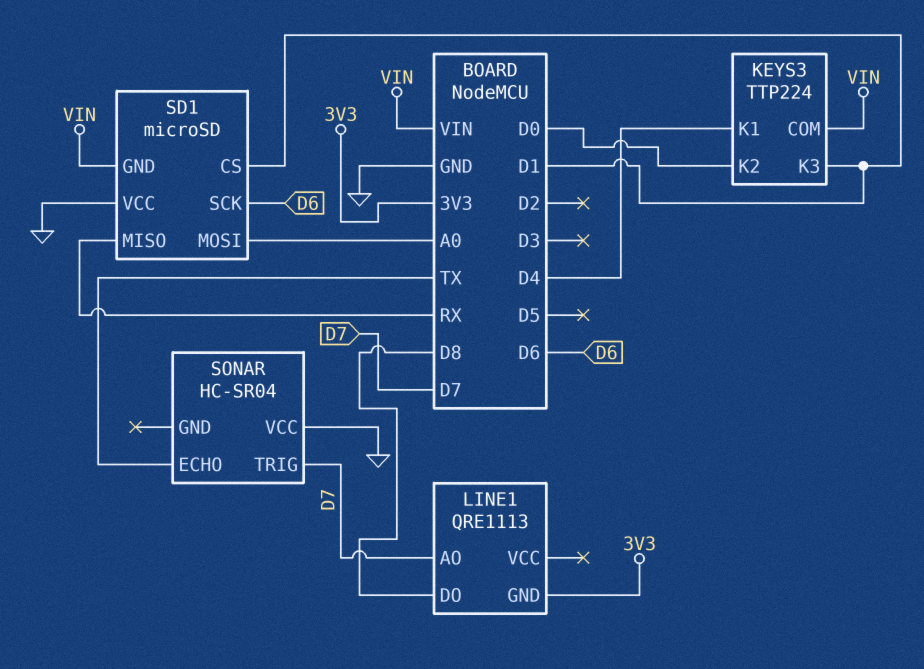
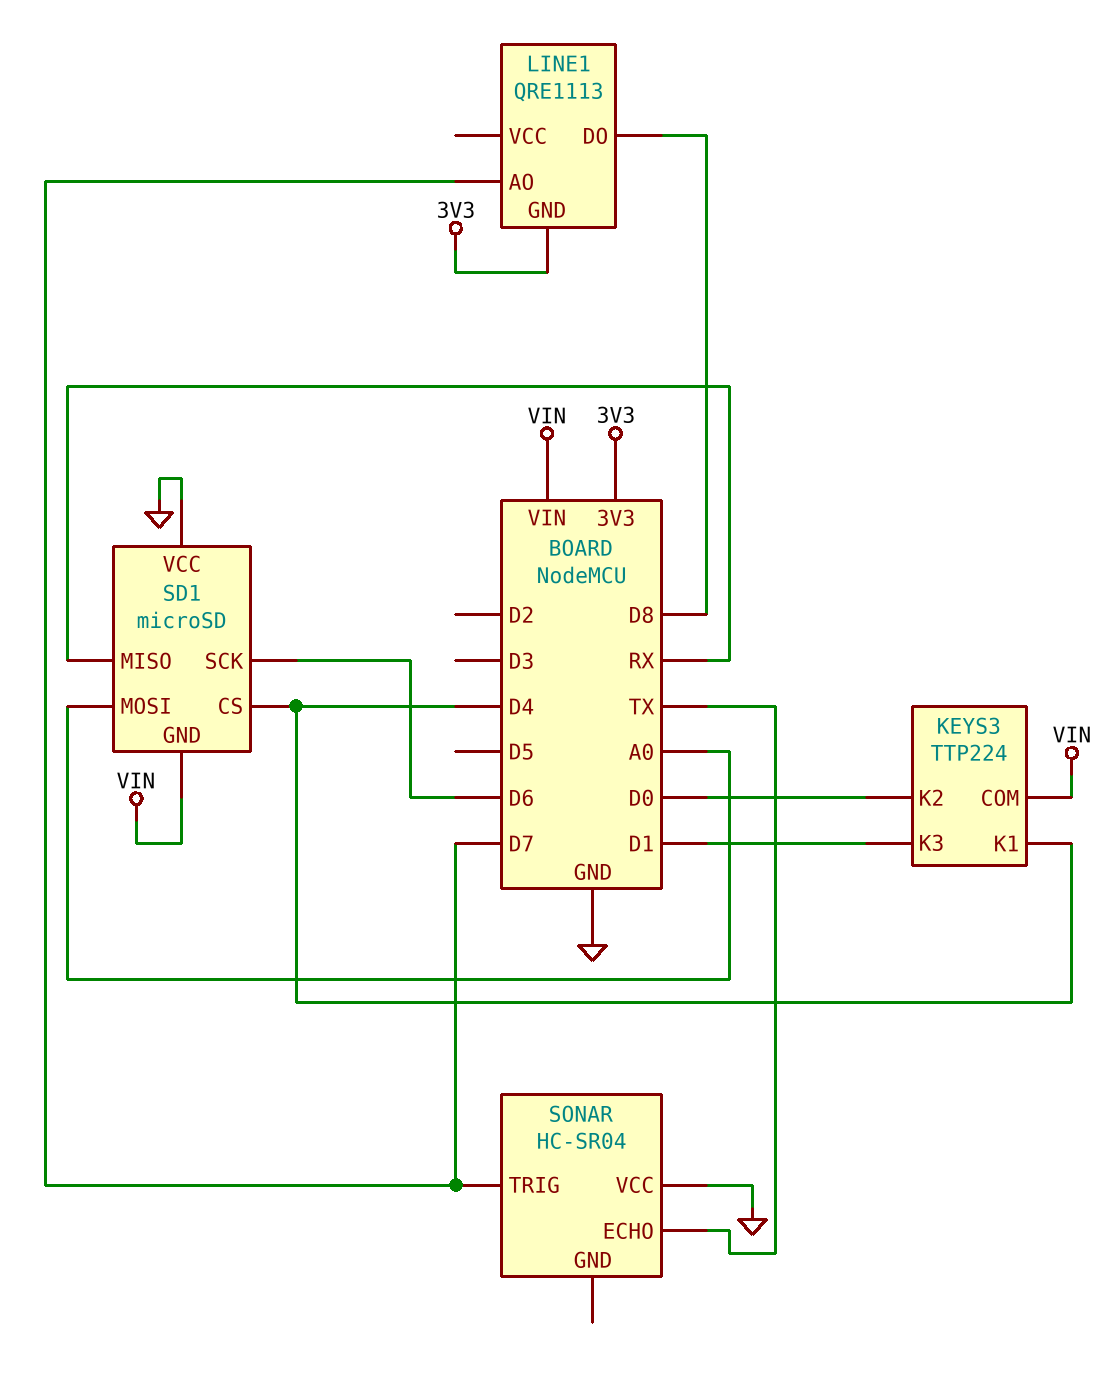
SD1 pin CS: D1 -> D4

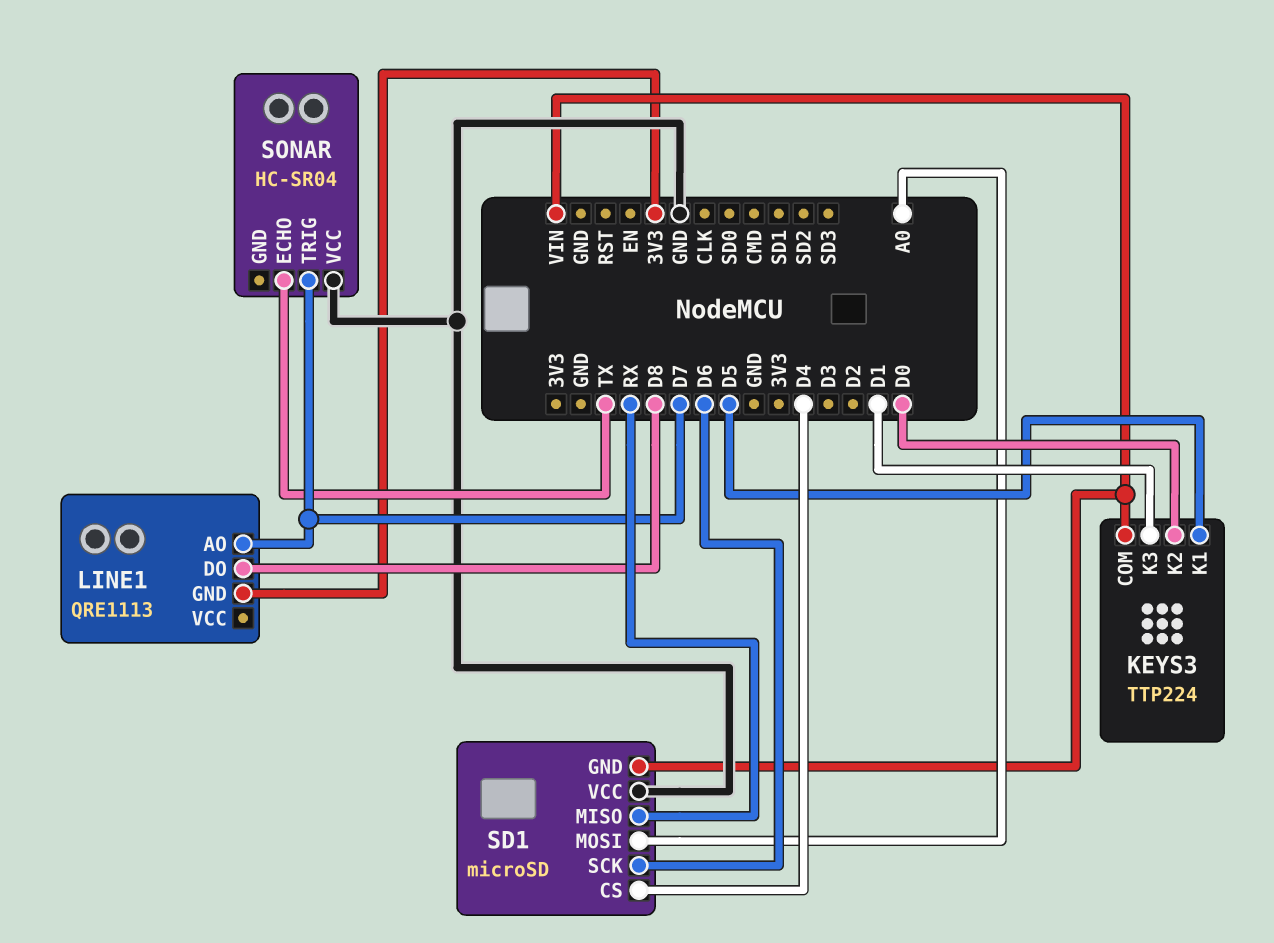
KEYS3 pin K1: D4 -> D5

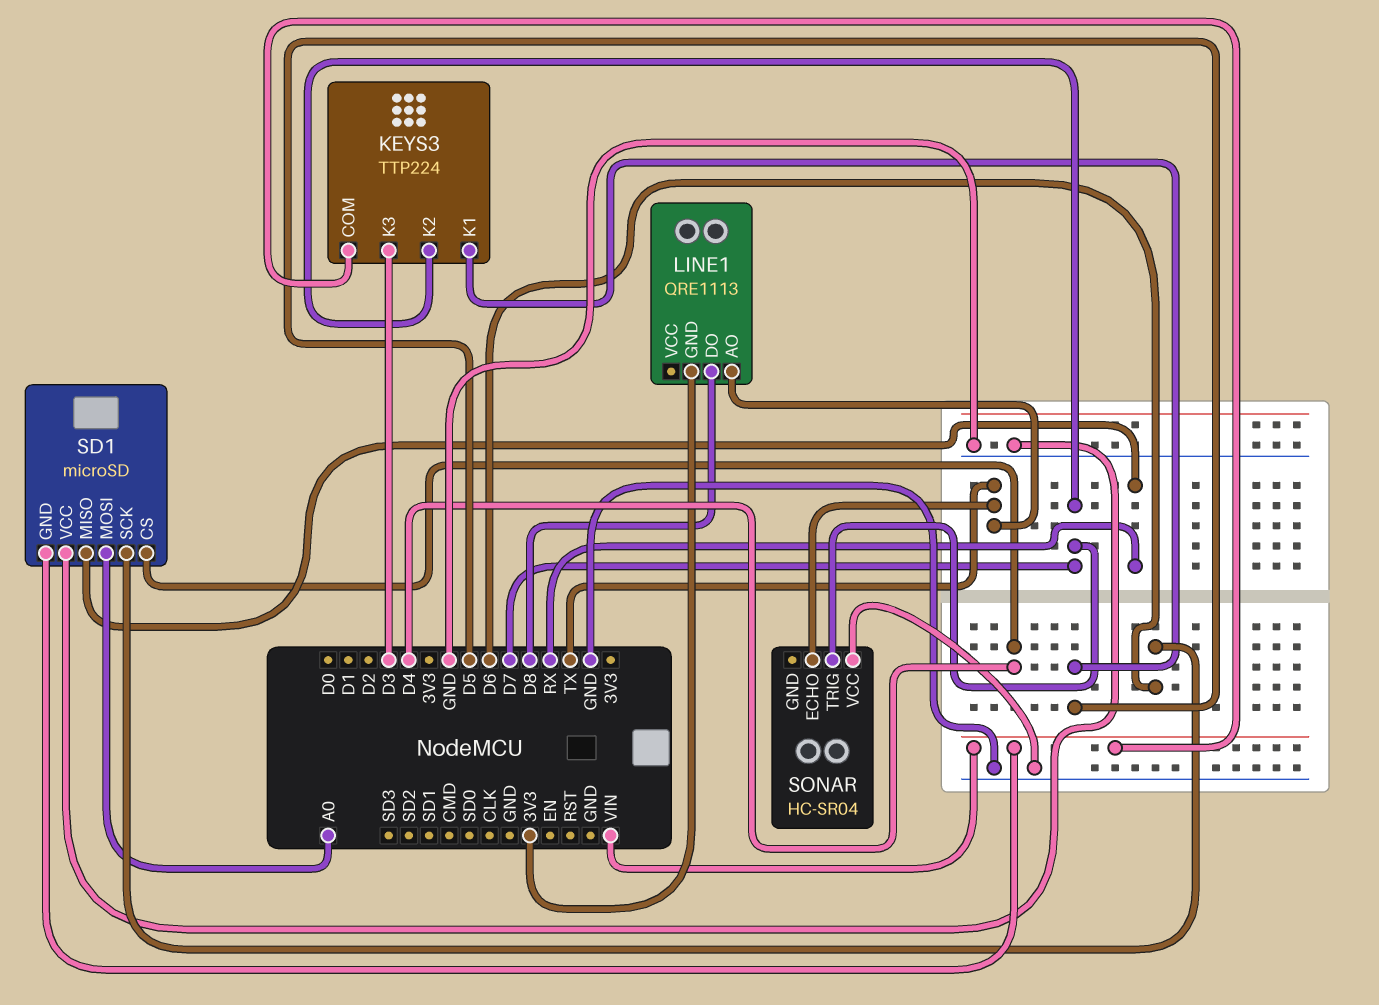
KEYS3 pin K2: D0 -> D7
KEYS3 pin K3: D1 -> D3
LINE1 pin AO: D7 -> TX

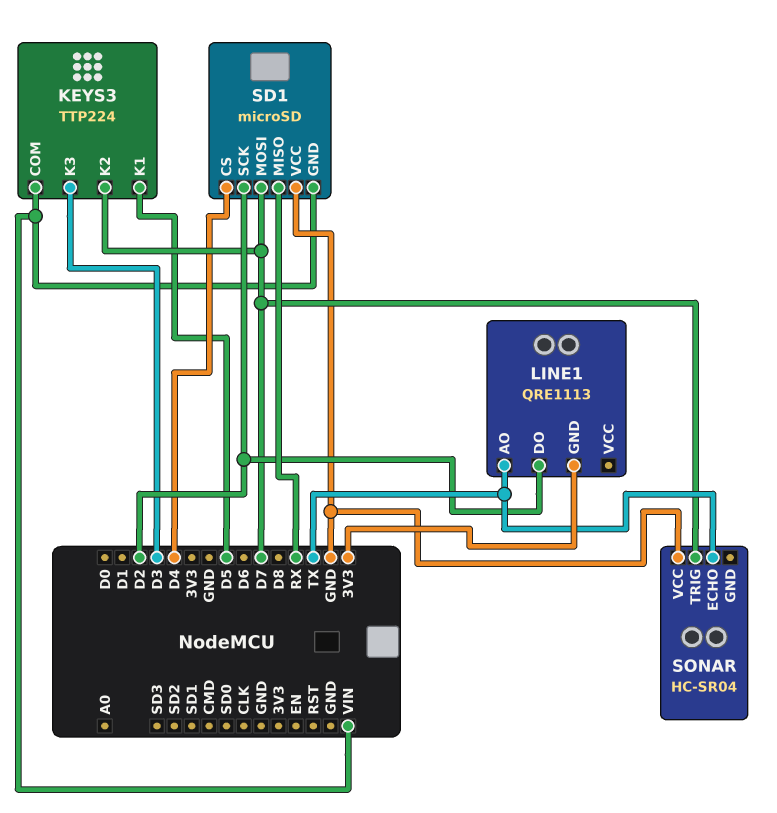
LINE1 pin DO: D8 -> D2
SD1 pin MOSI: A0 -> D7
SD1 pin SCK: D6 -> D2

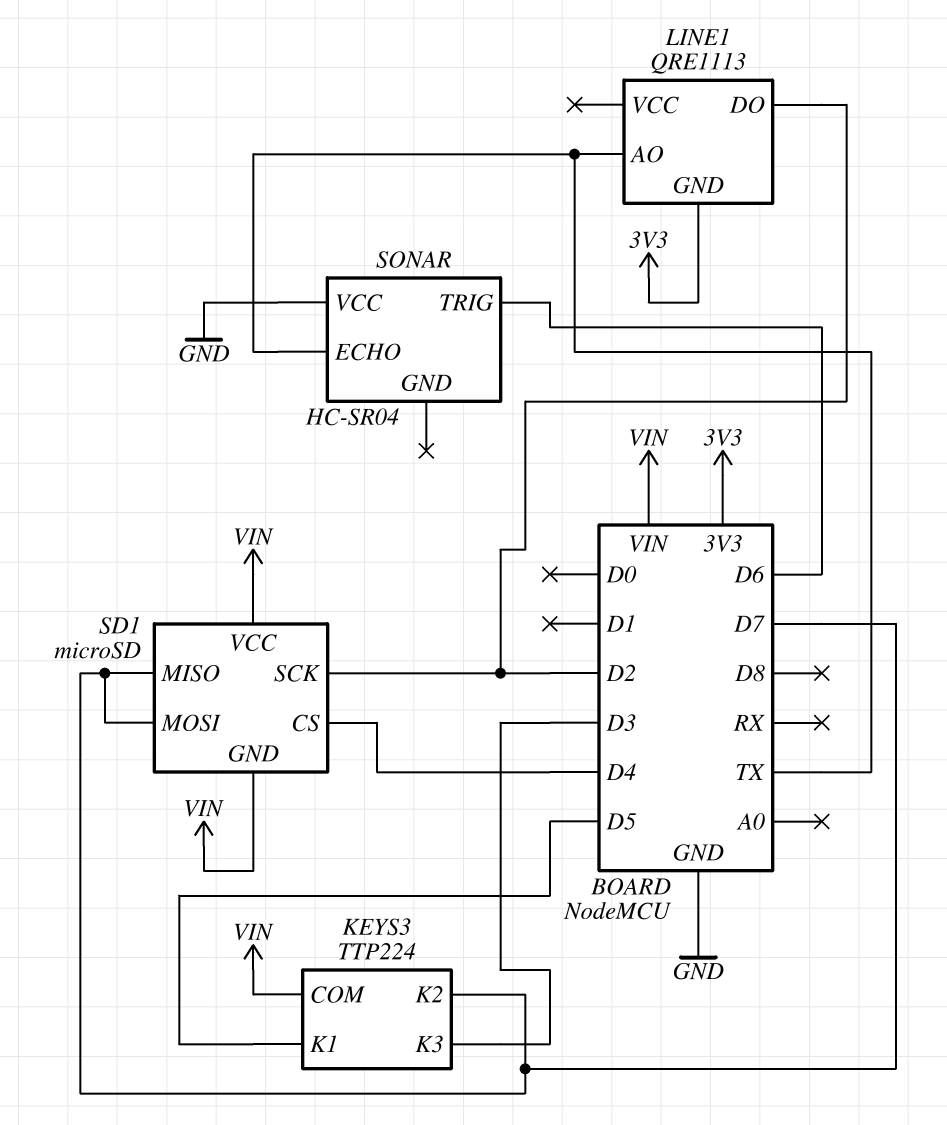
SD1 pin MISO: RX -> D7
SD1 pin VCC: GND -> VIN
SONAR pin TRIG: D7 -> D6

